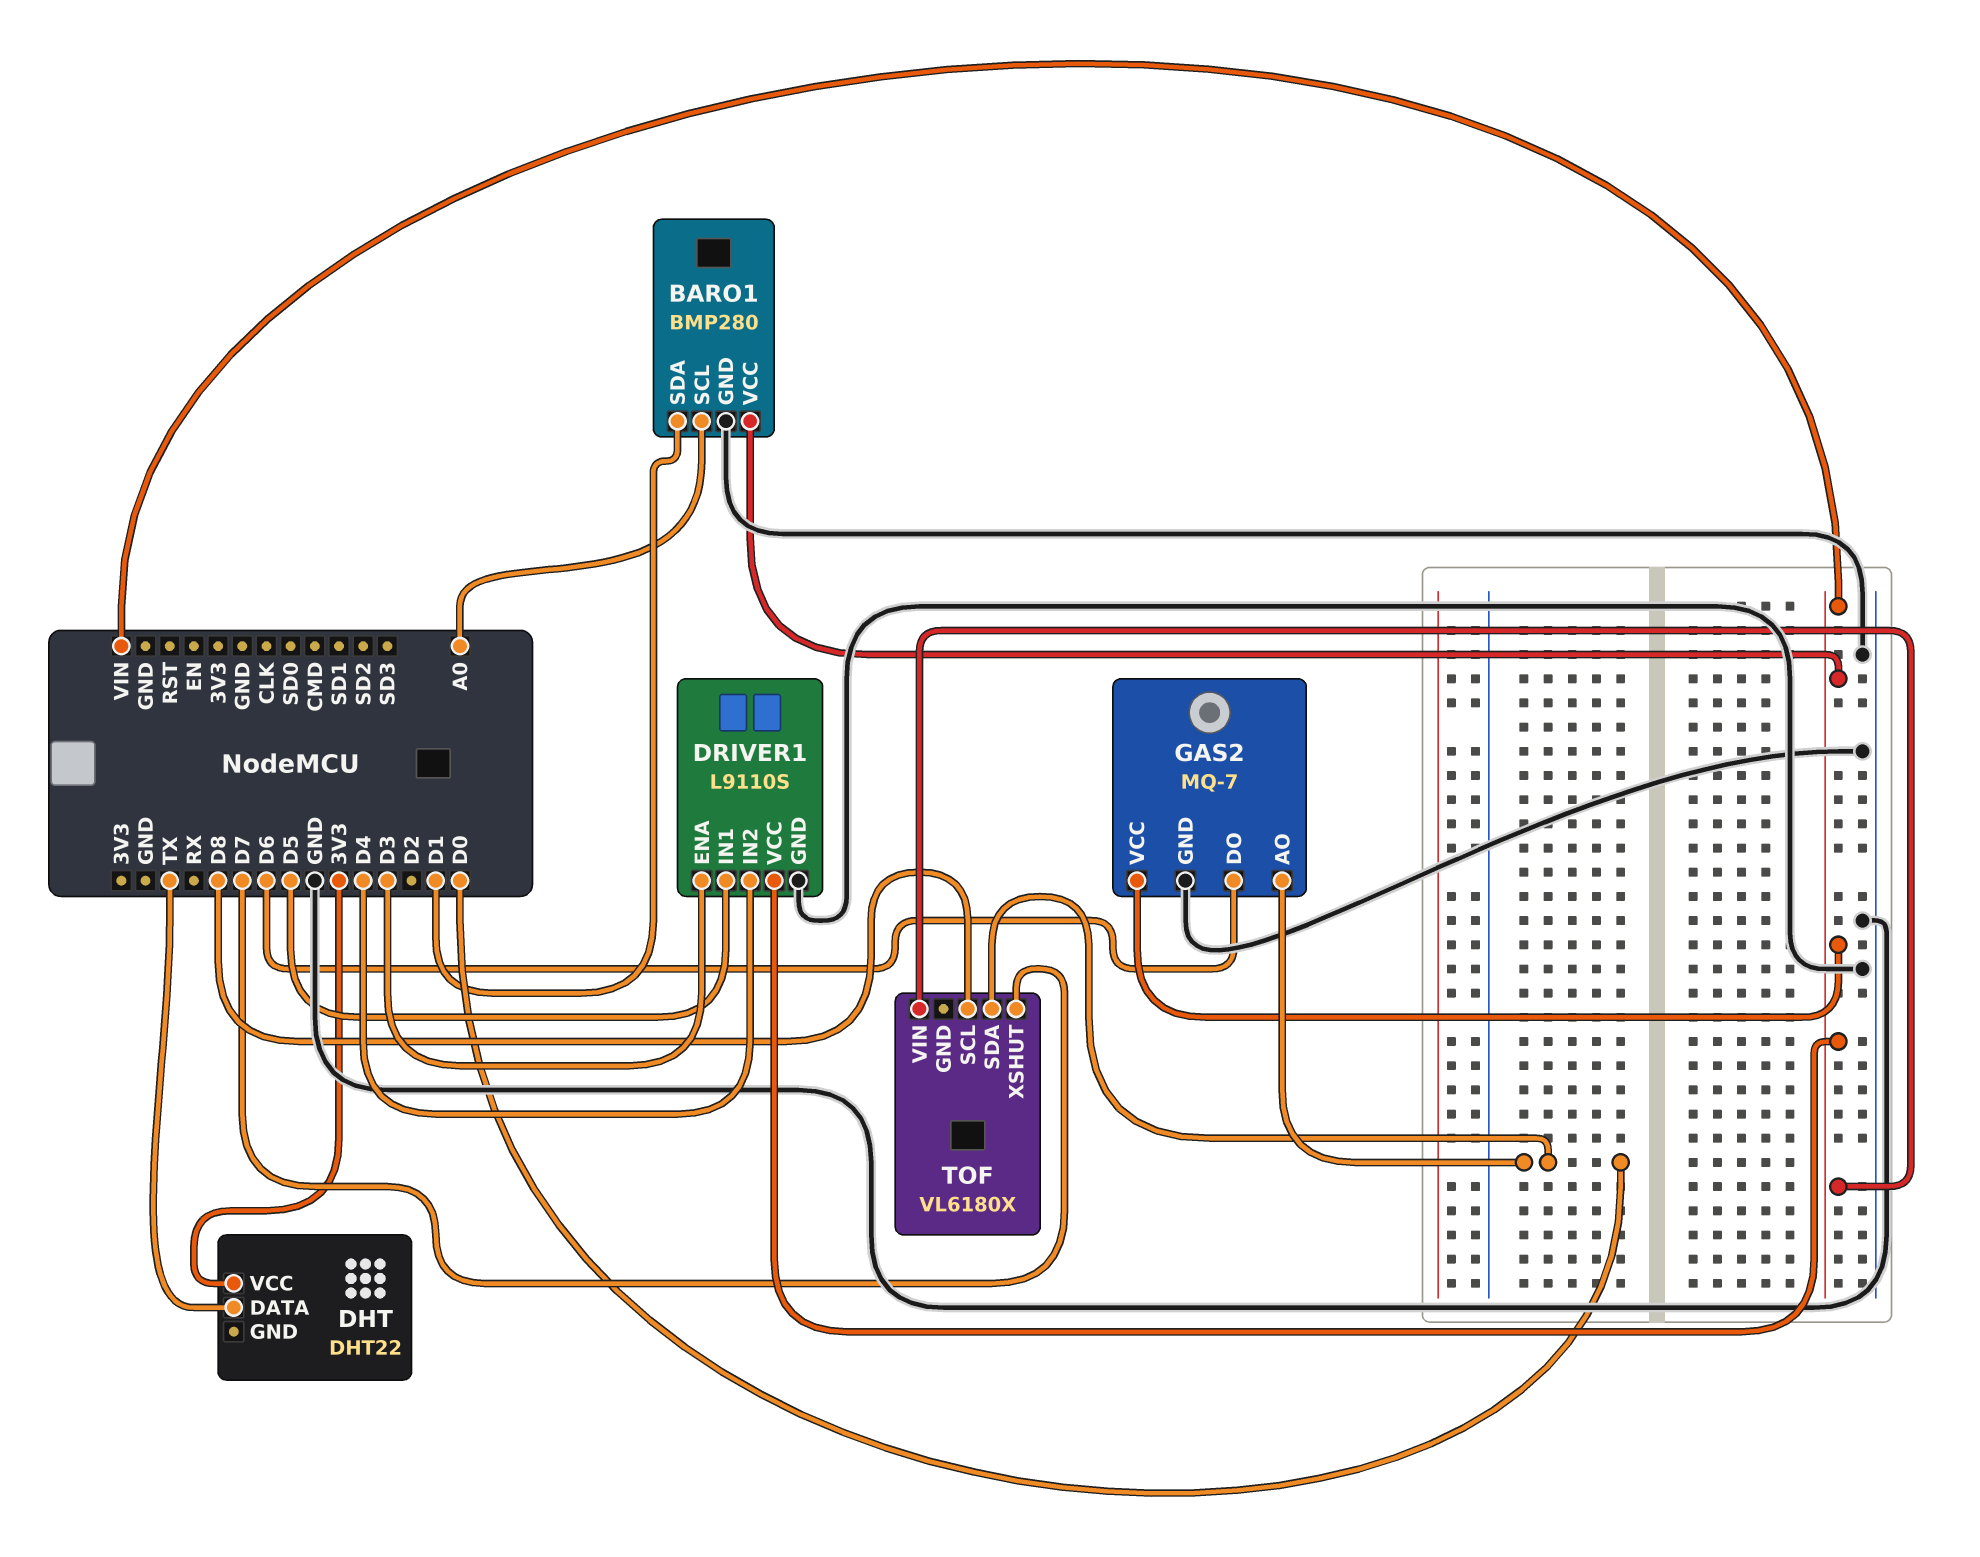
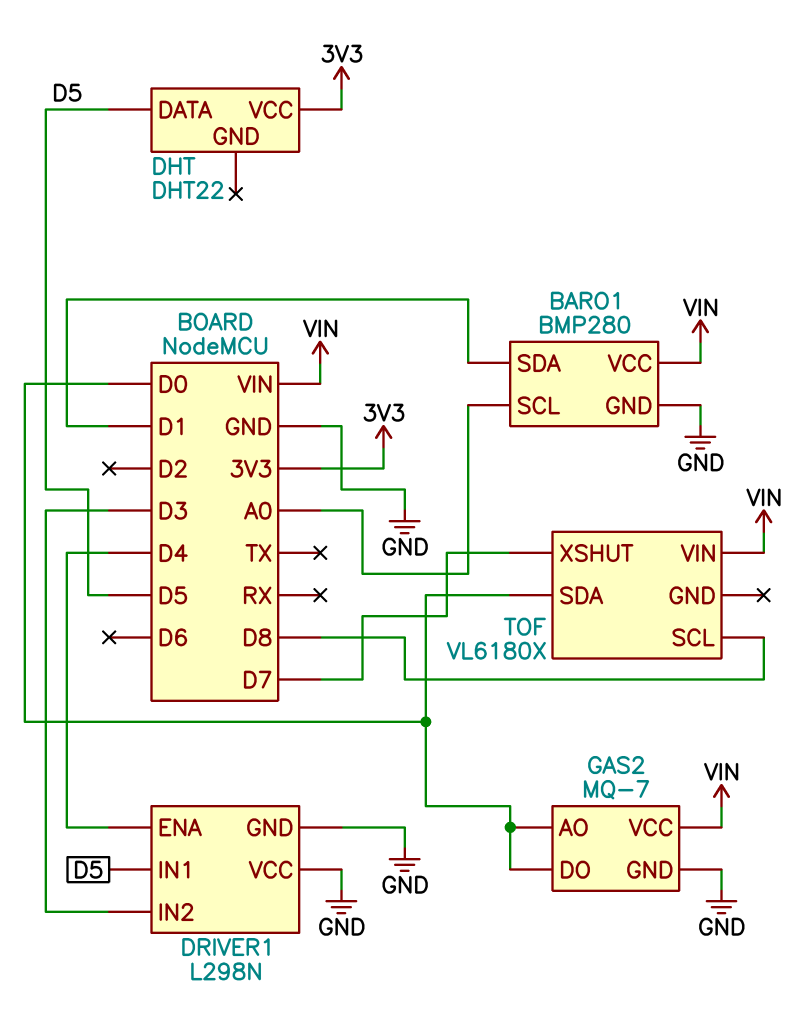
DHT pin DATA: TX -> D5
DRIVER1: L9110S -> L298N
DRIVER1 pin ENA: D3 -> D4
DRIVER1 pin IN2: D4 -> D3
DRIVER1 pin VCC: VIN -> GND
GAS2 pin DO: D6 -> D0

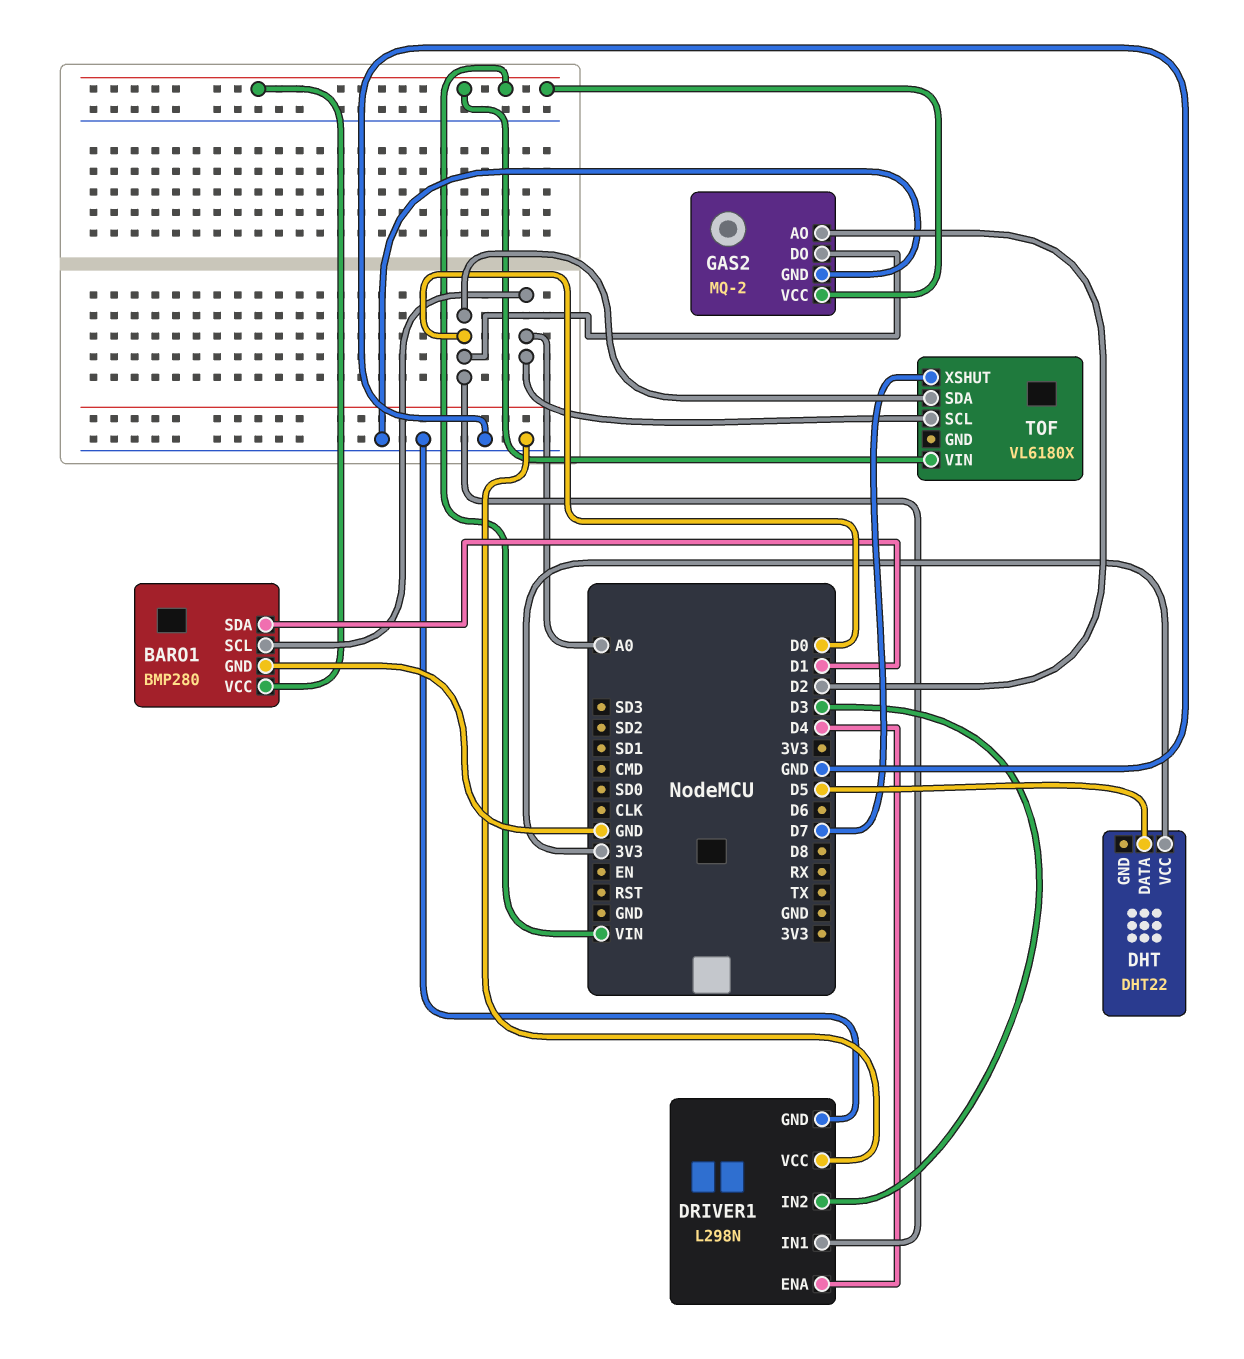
DRIVER1 pin IN1: D5 -> D0
GAS2: MQ-7 -> MQ-2
GAS2 pin AO: D0 -> D2
TOF pin SCL: D8 -> A0

